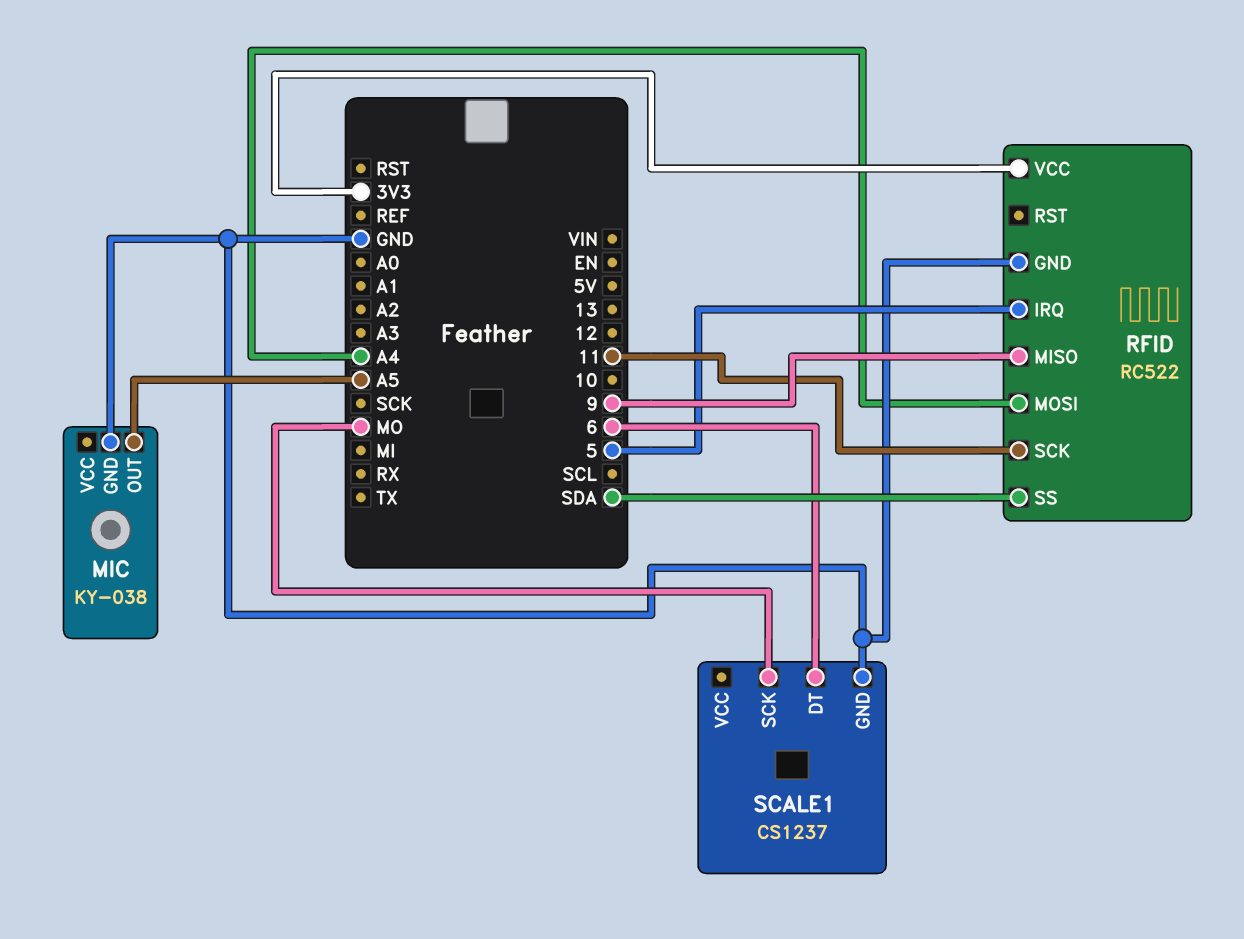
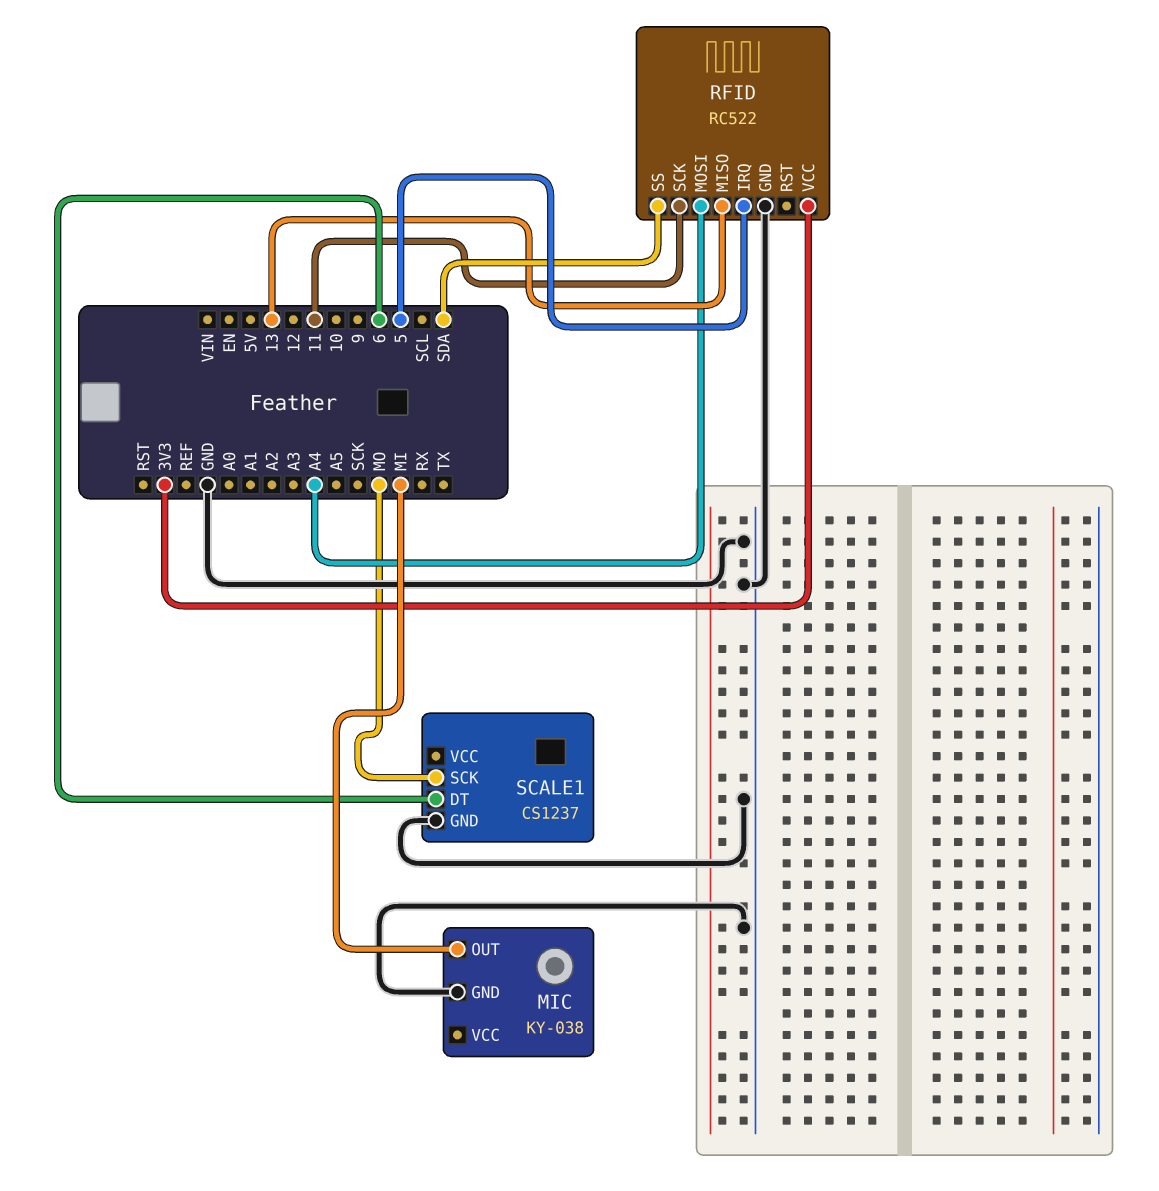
MIC pin OUT: A5 -> MI
RFID pin MISO: 9 -> 13

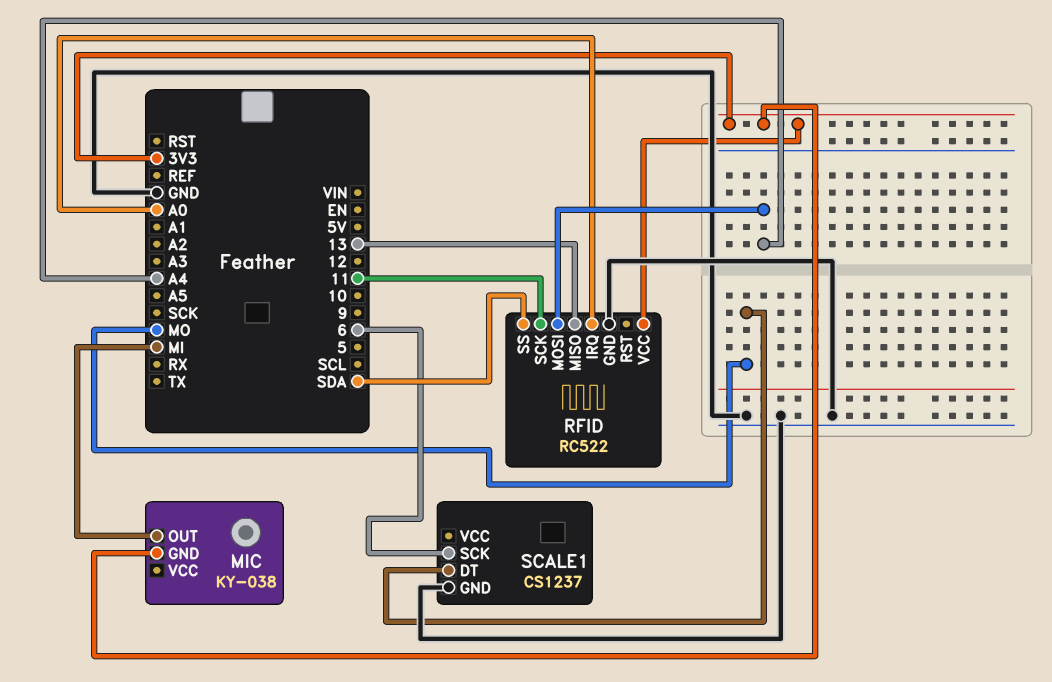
MIC pin GND: GND -> 3V3
RFID pin IRQ: 5 -> A0
SCALE1 pin DT: 6 -> MO
SCALE1 pin SCK: MO -> 6

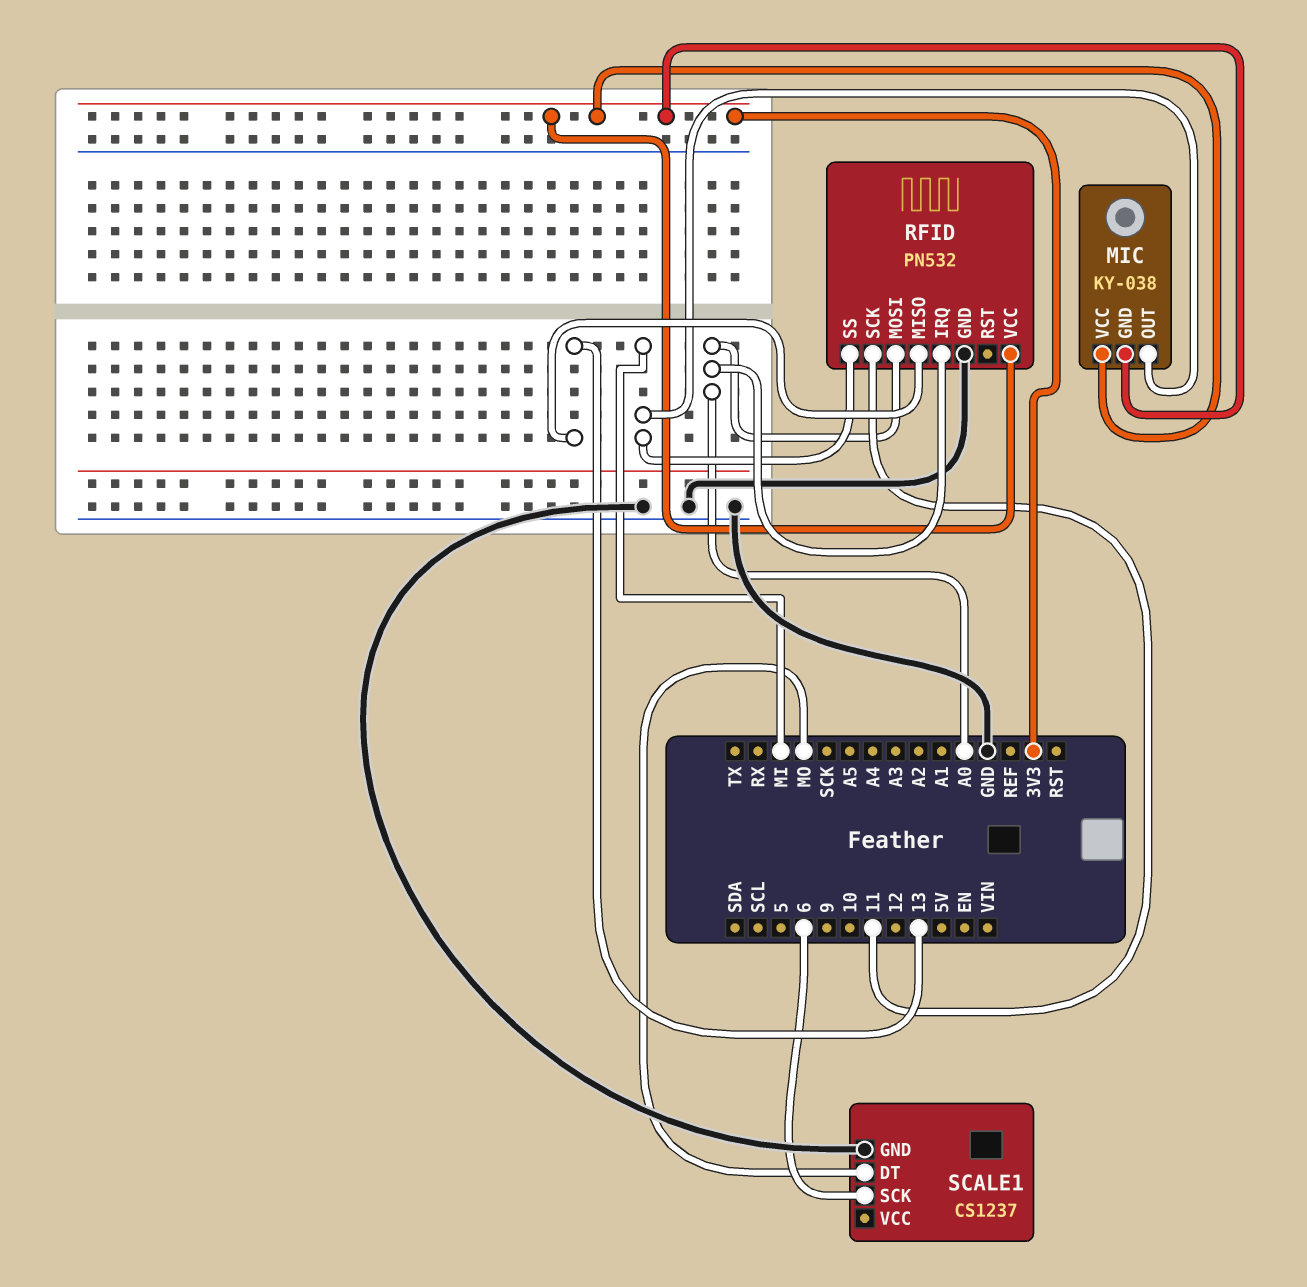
MIC pin VCC: none -> 3V3
RFID: RC522 -> PN532
RFID pin MOSI: A4 -> A0
RFID pin SS: SDA -> MI

